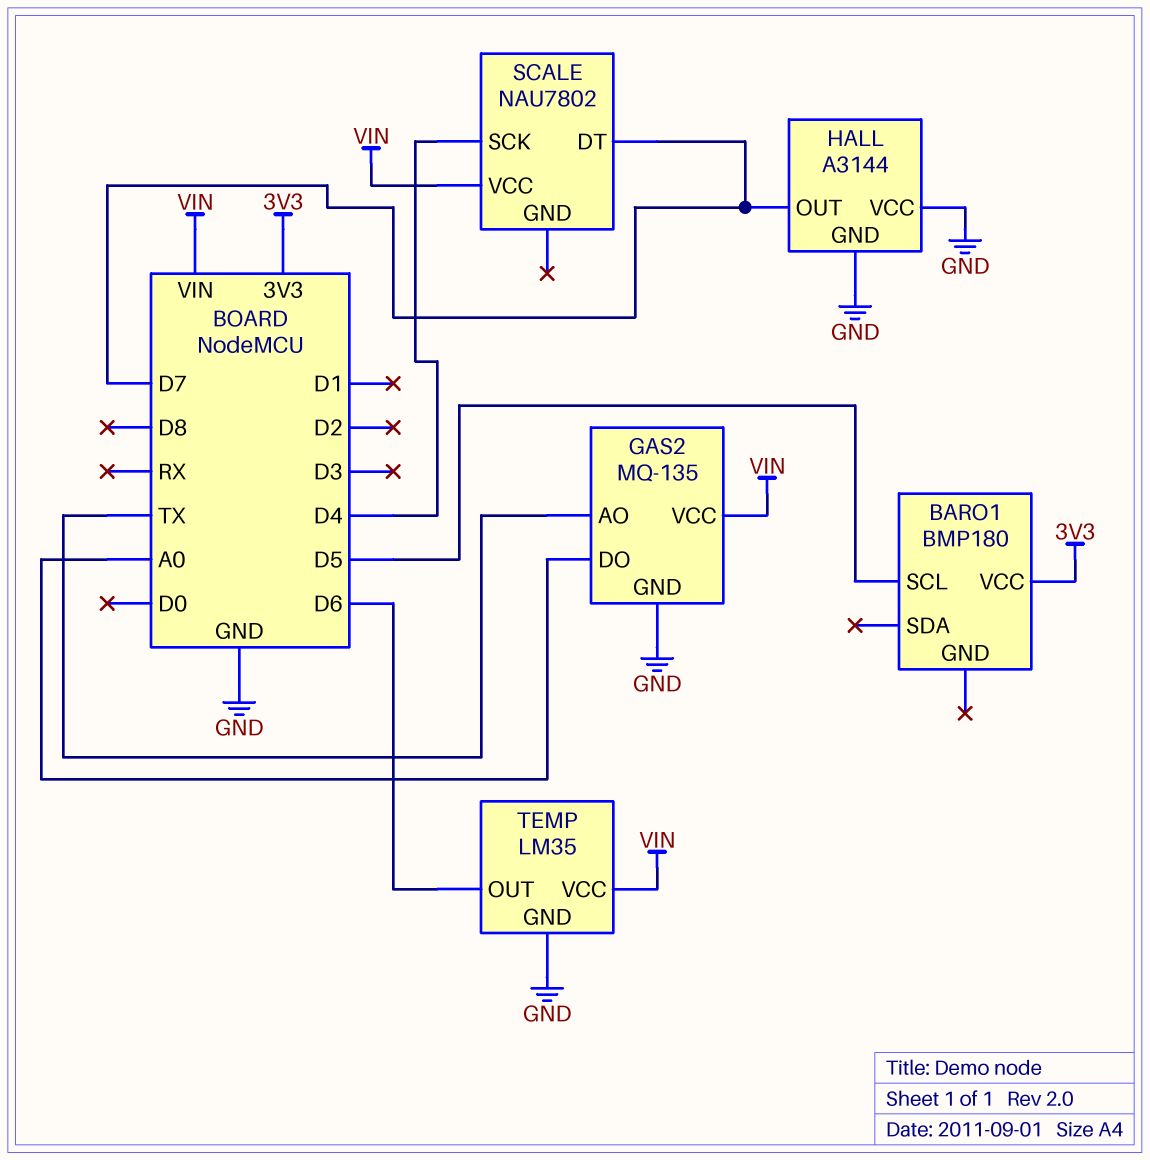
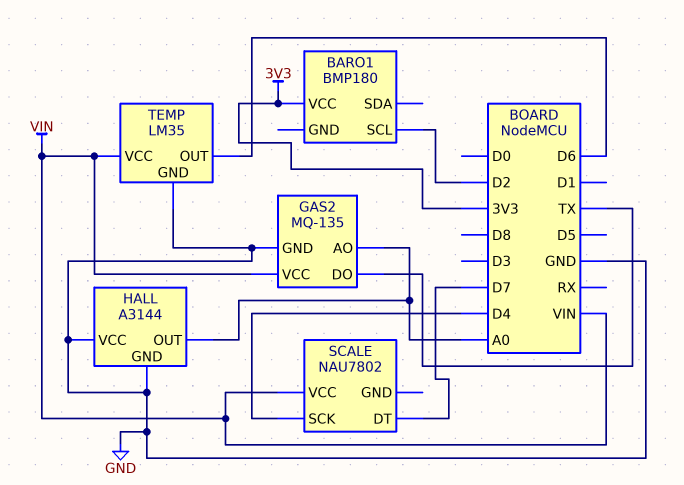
BARO1 pin SCL: D5 -> D2
GAS2 pin AO: TX -> A0
GAS2 pin DO: A0 -> TX
HALL pin OUT: D7 -> A0

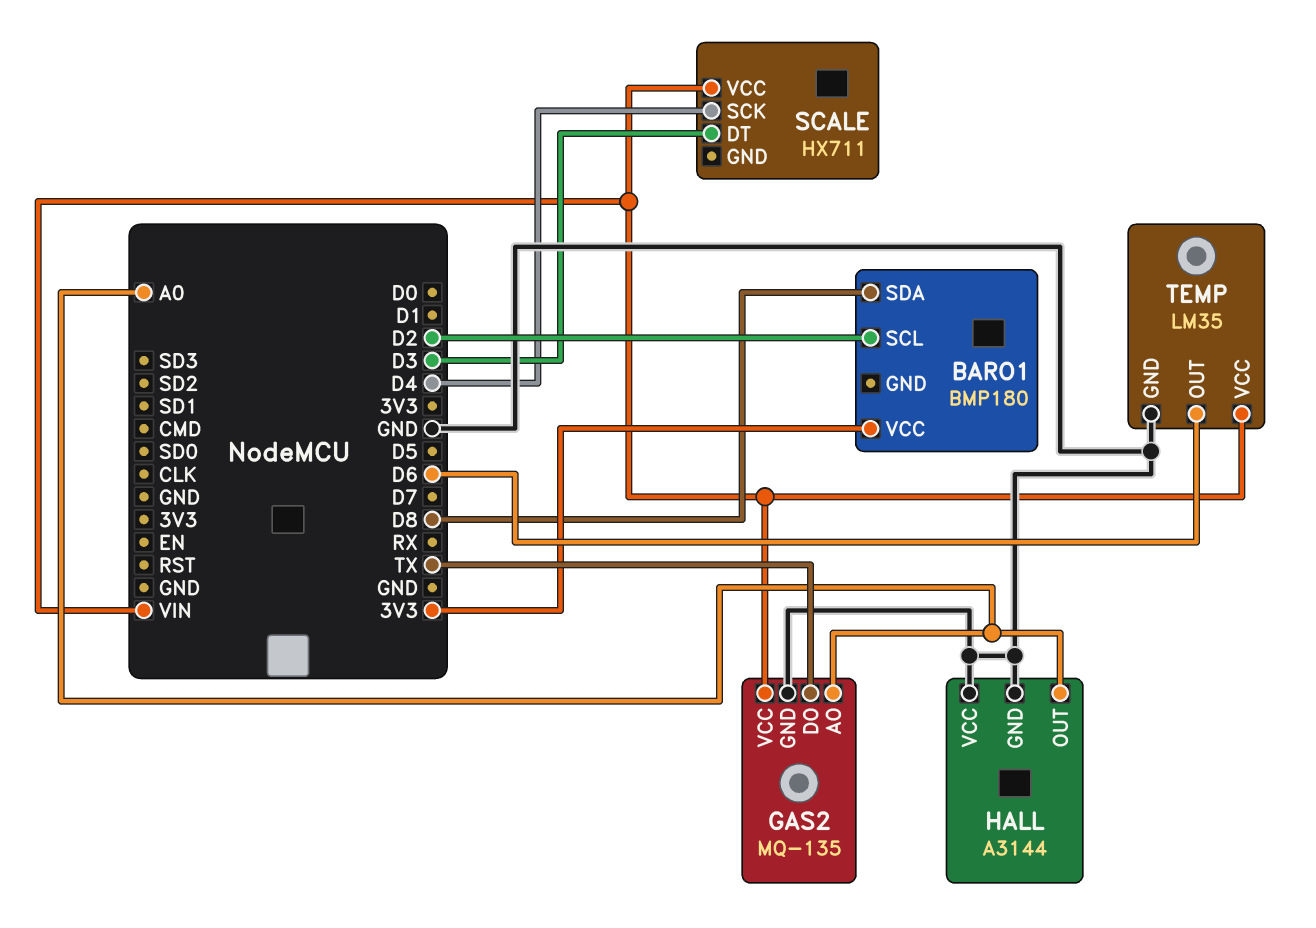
BARO1 pin SDA: none -> D8
SCALE: NAU7802 -> HX711
SCALE pin DT: D7 -> D3

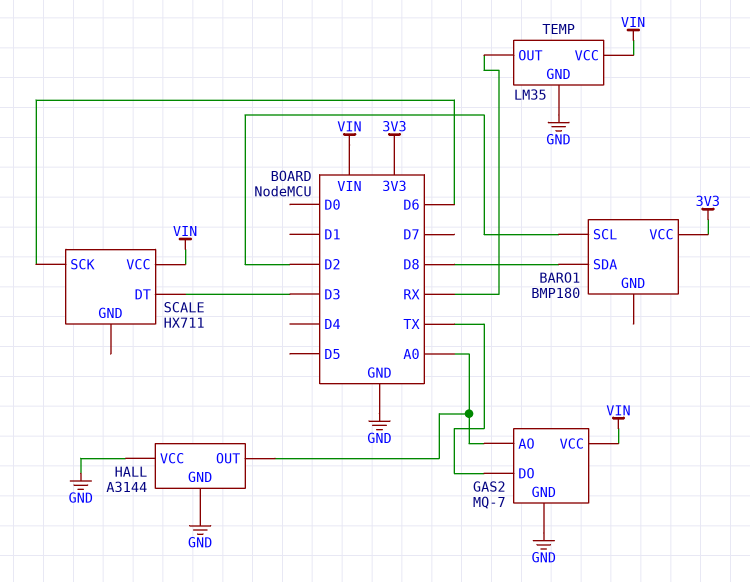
GAS2: MQ-135 -> MQ-7
SCALE pin SCK: D4 -> D6
TEMP pin OUT: D6 -> RX

